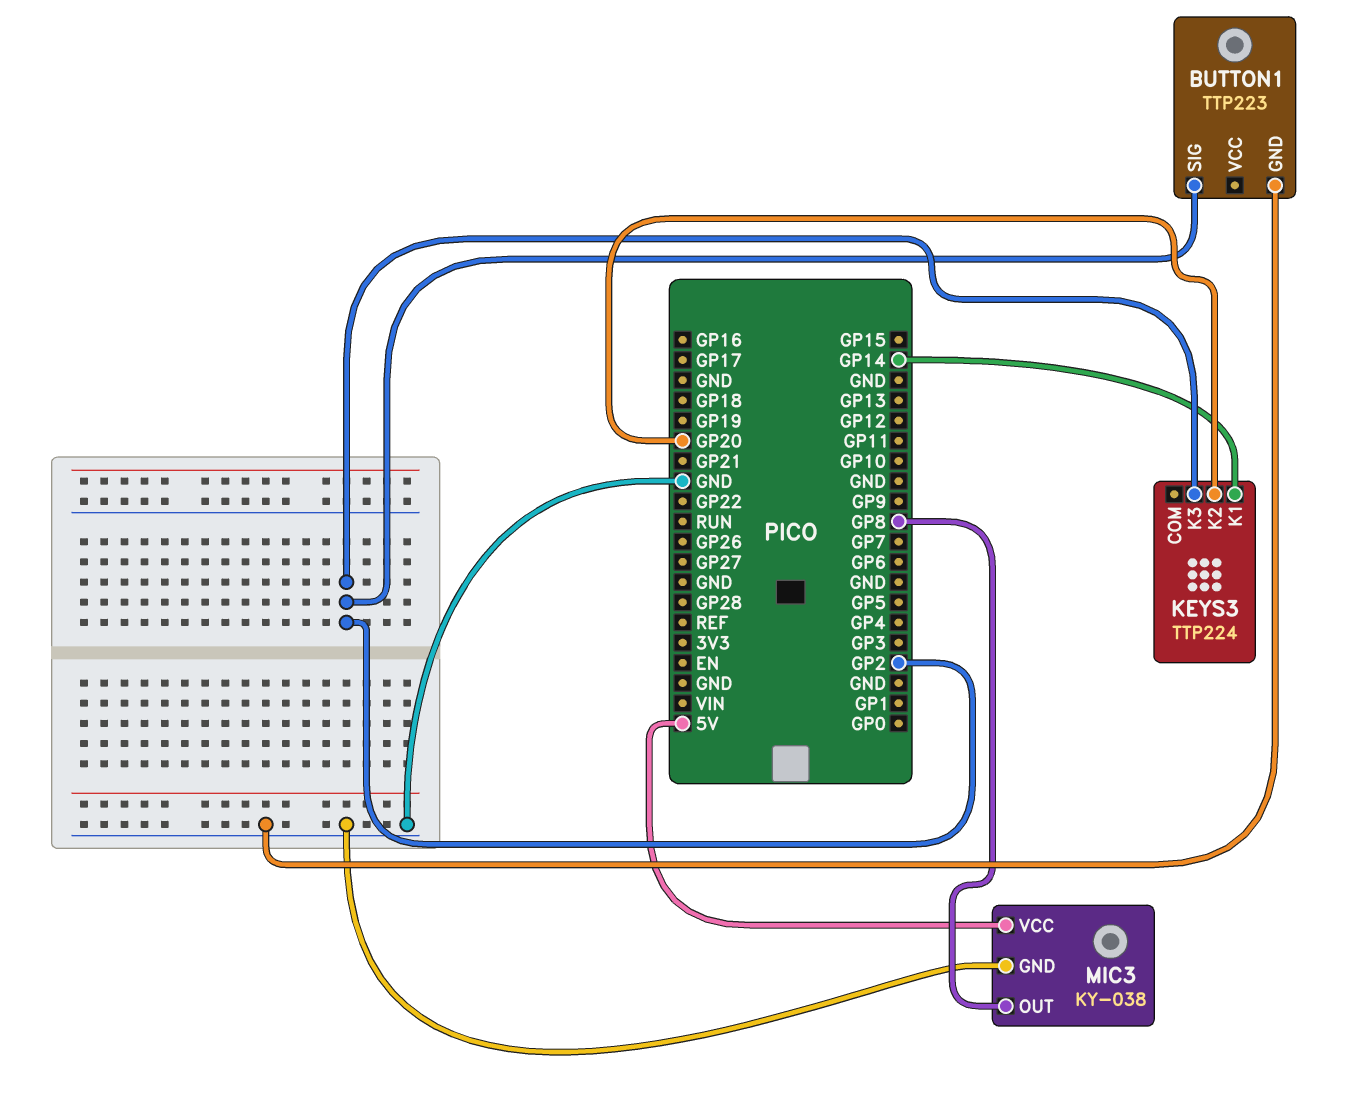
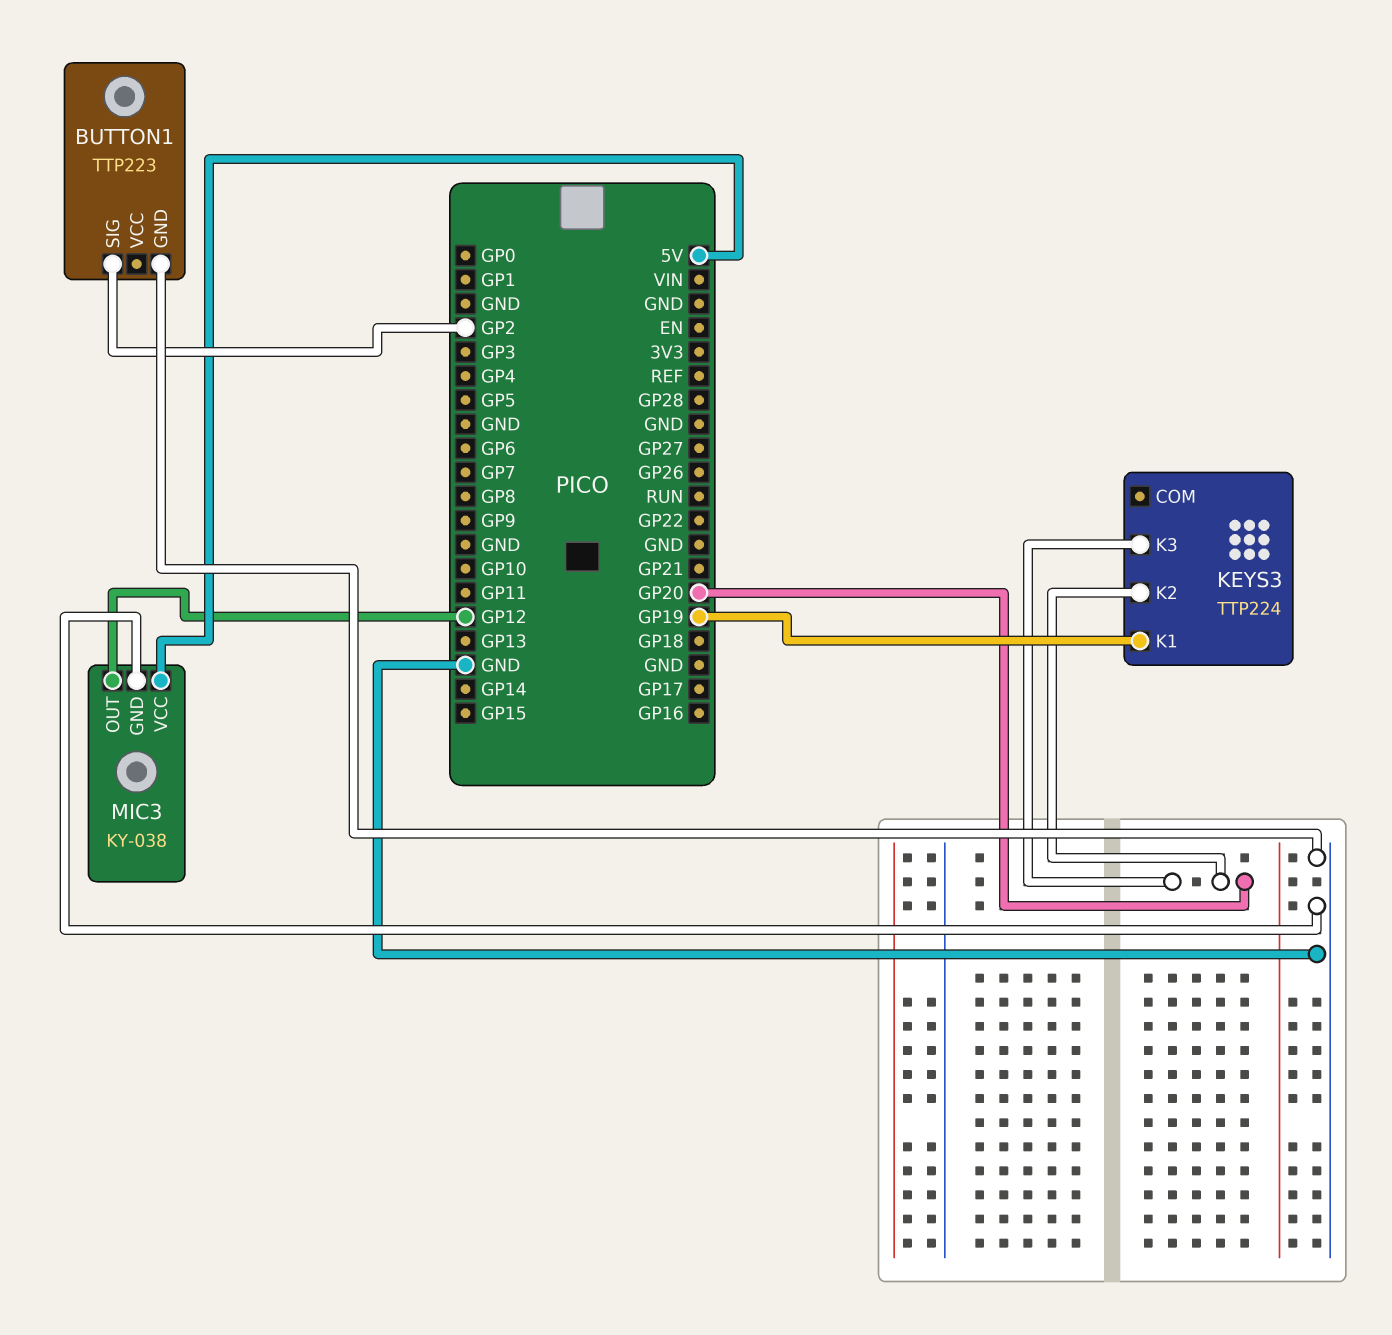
KEYS3 pin K1: GP14 -> GP19
KEYS3 pin K3: GP2 -> GP20
MIC3 pin OUT: GP8 -> GP12

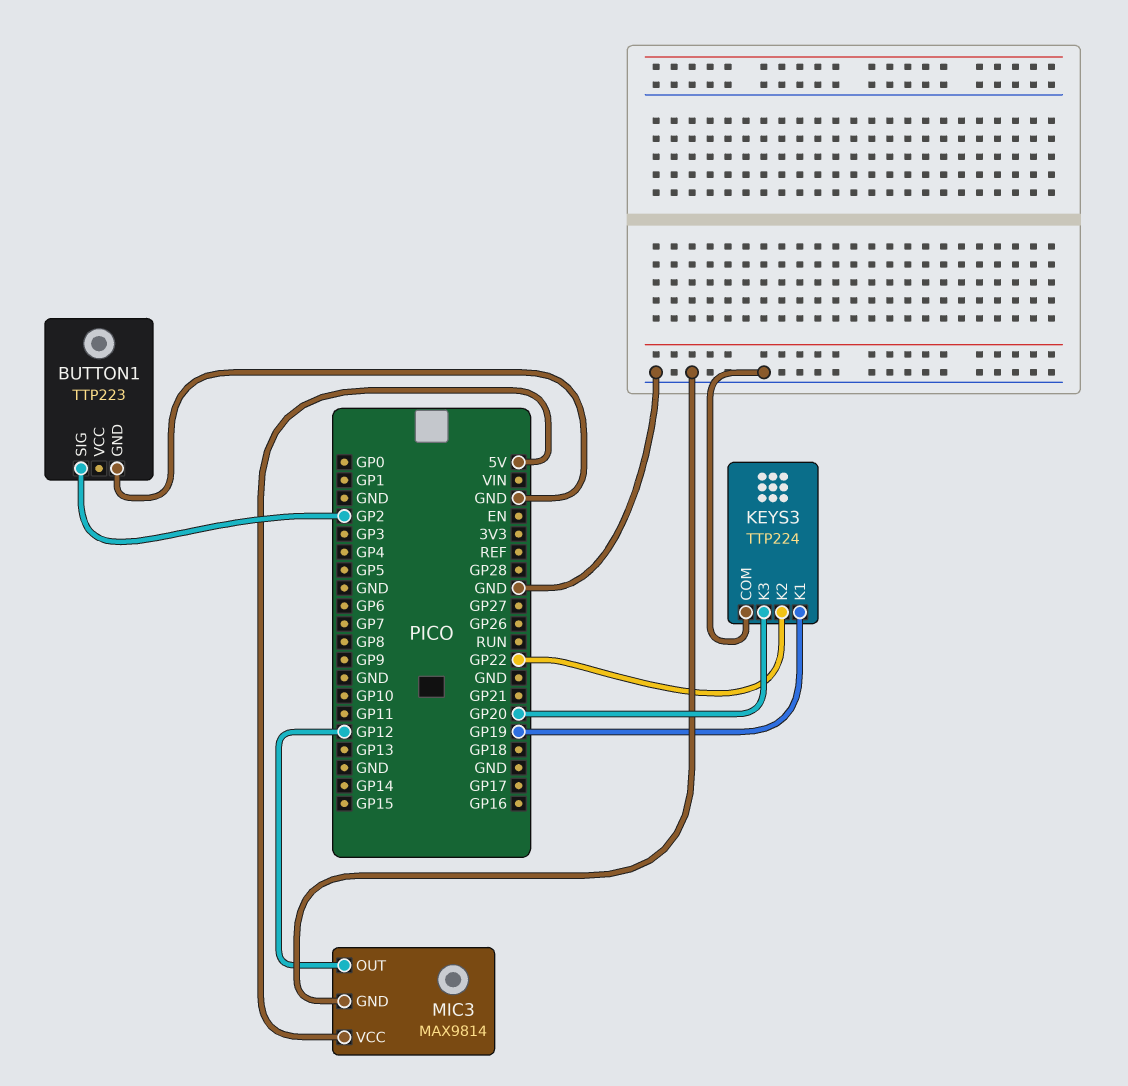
KEYS3 pin COM: none -> GND
KEYS3 pin K2: GP20 -> GP22
MIC3: KY-038 -> MAX9814

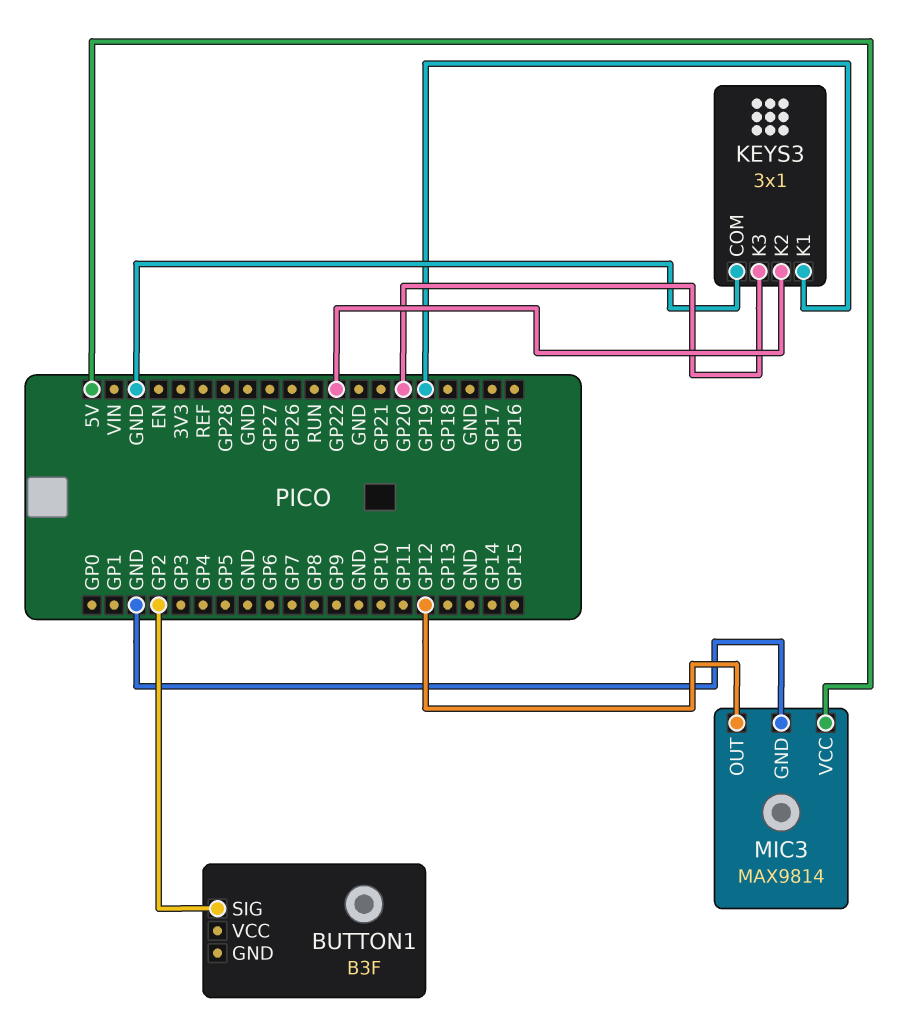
BUTTON1: TTP223 -> B3F
BUTTON1 pin GND: GND -> none
KEYS3: TTP224 -> 3x1

